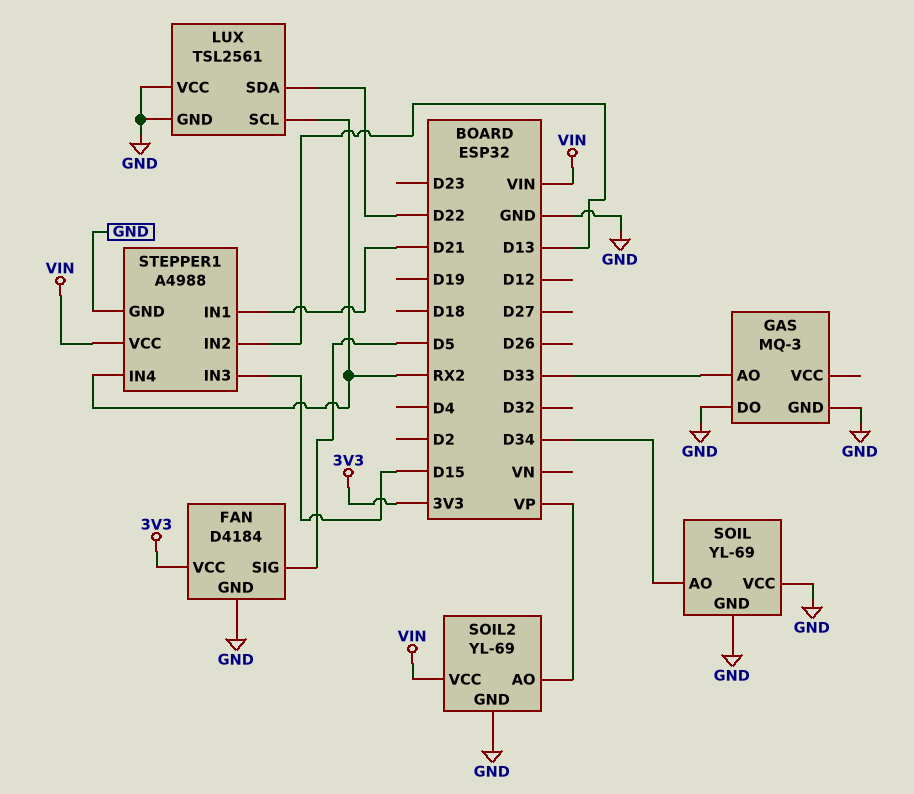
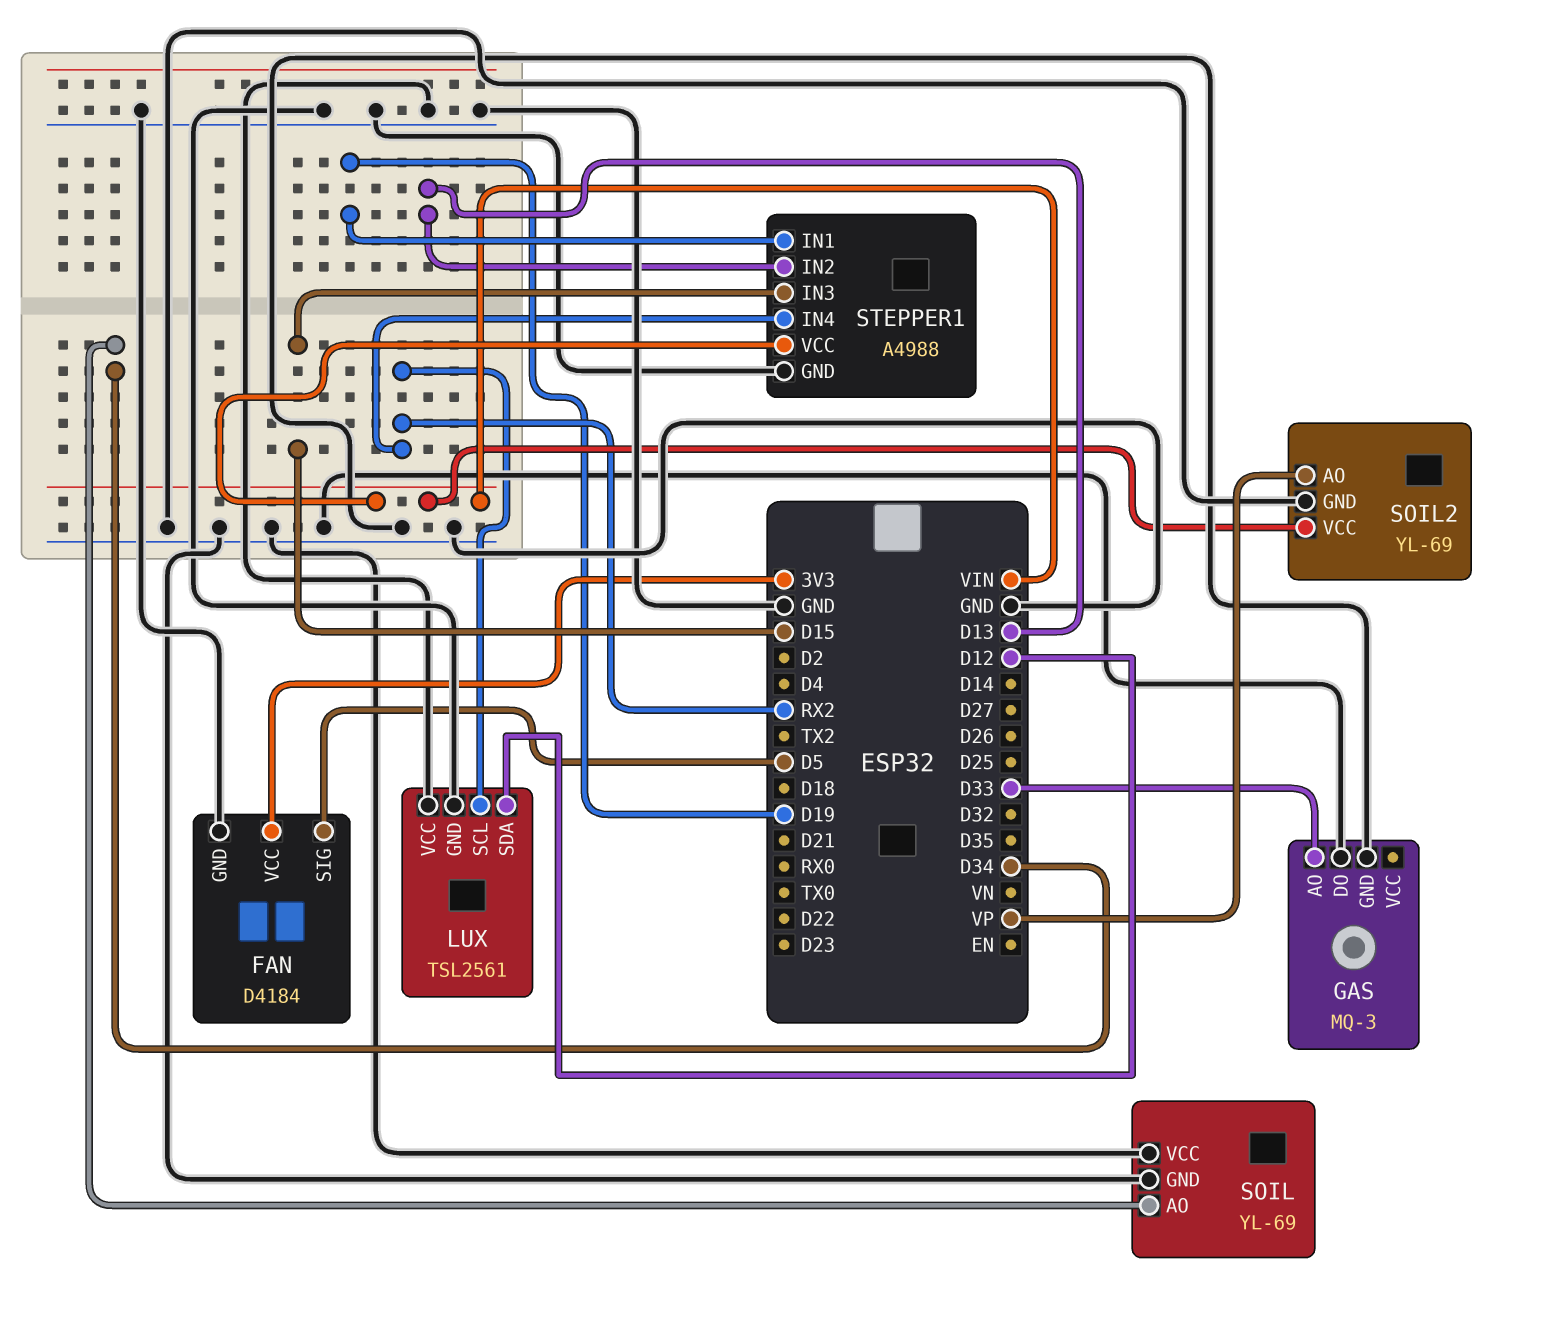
LUX pin SDA: D22 -> D12
STEPPER1 pin IN1: D21 -> D19

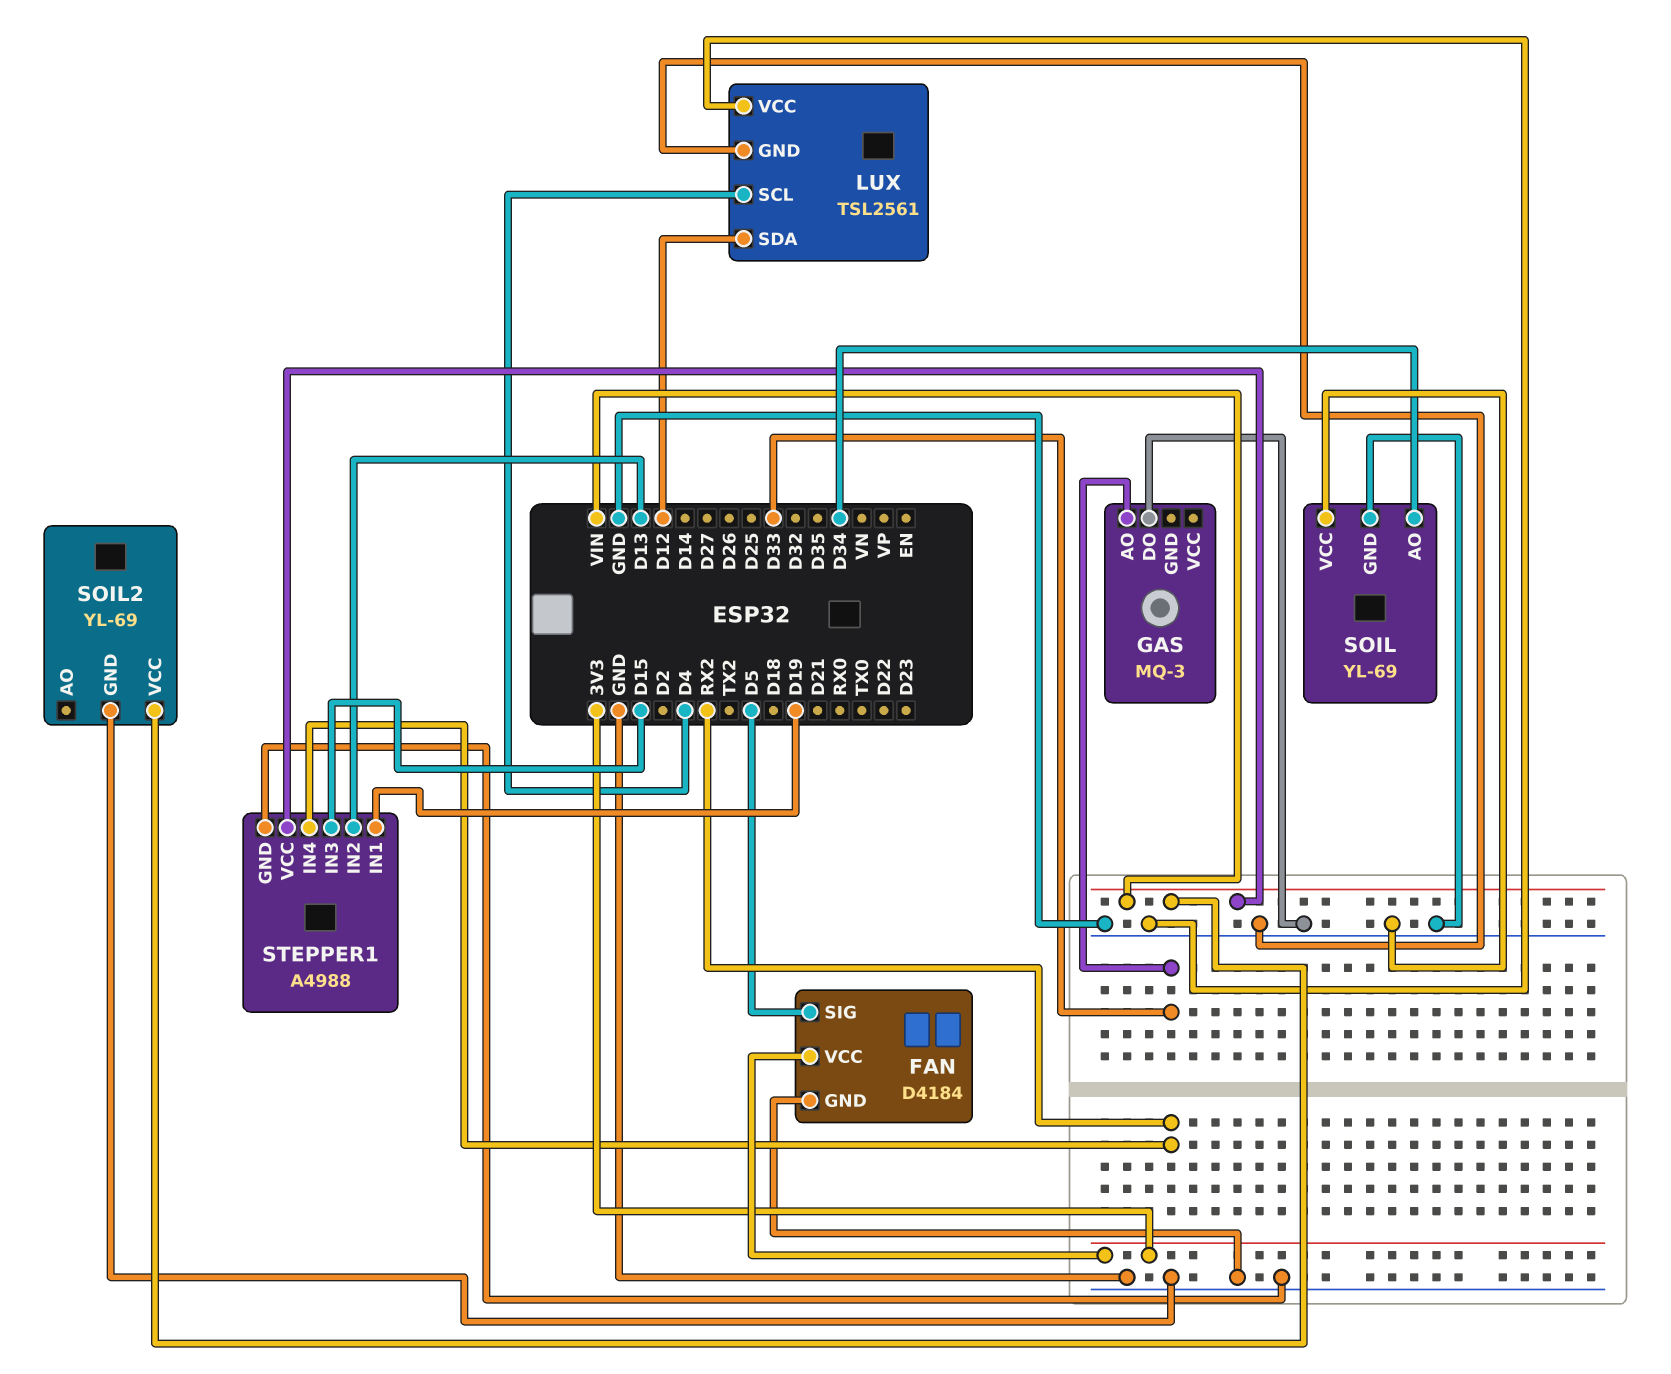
GAS pin GND: GND -> none
LUX pin SCL: RX2 -> D4
SOIL2 pin AO: VP -> none

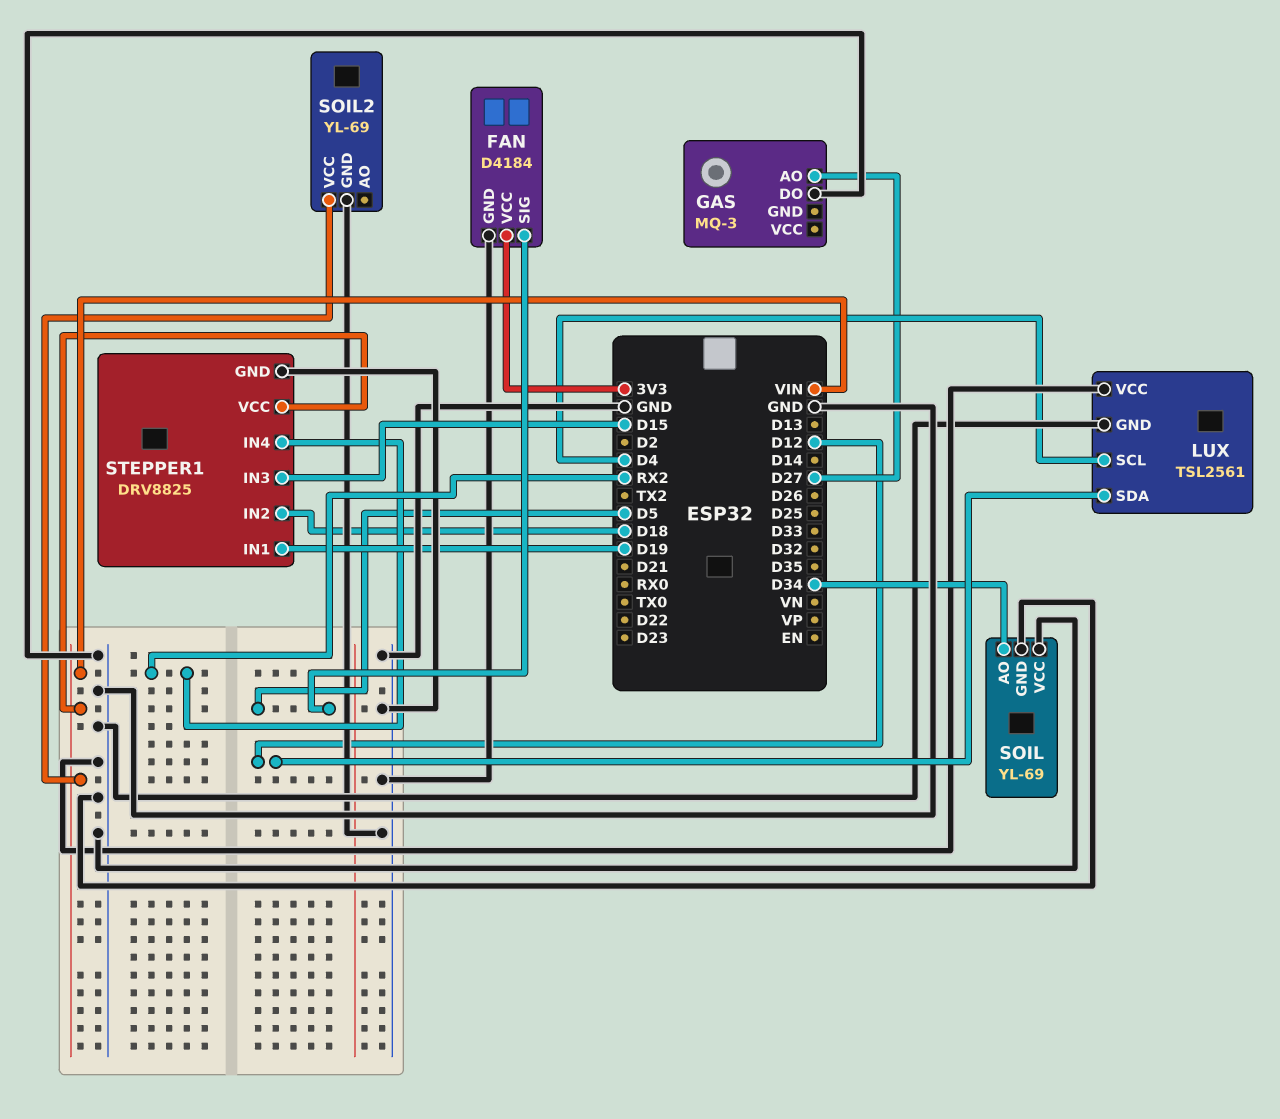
GAS pin AO: D33 -> D27
STEPPER1: A4988 -> DRV8825
STEPPER1 pin IN2: D13 -> D18

